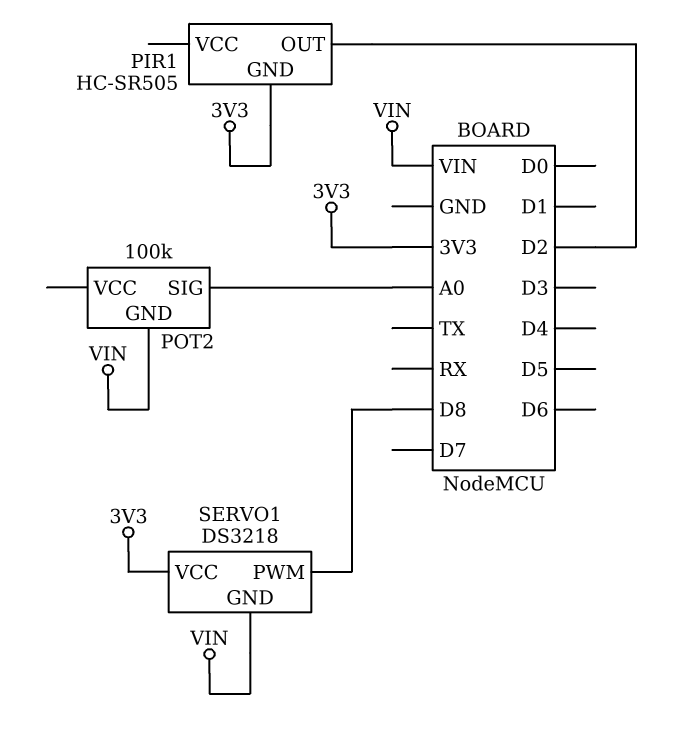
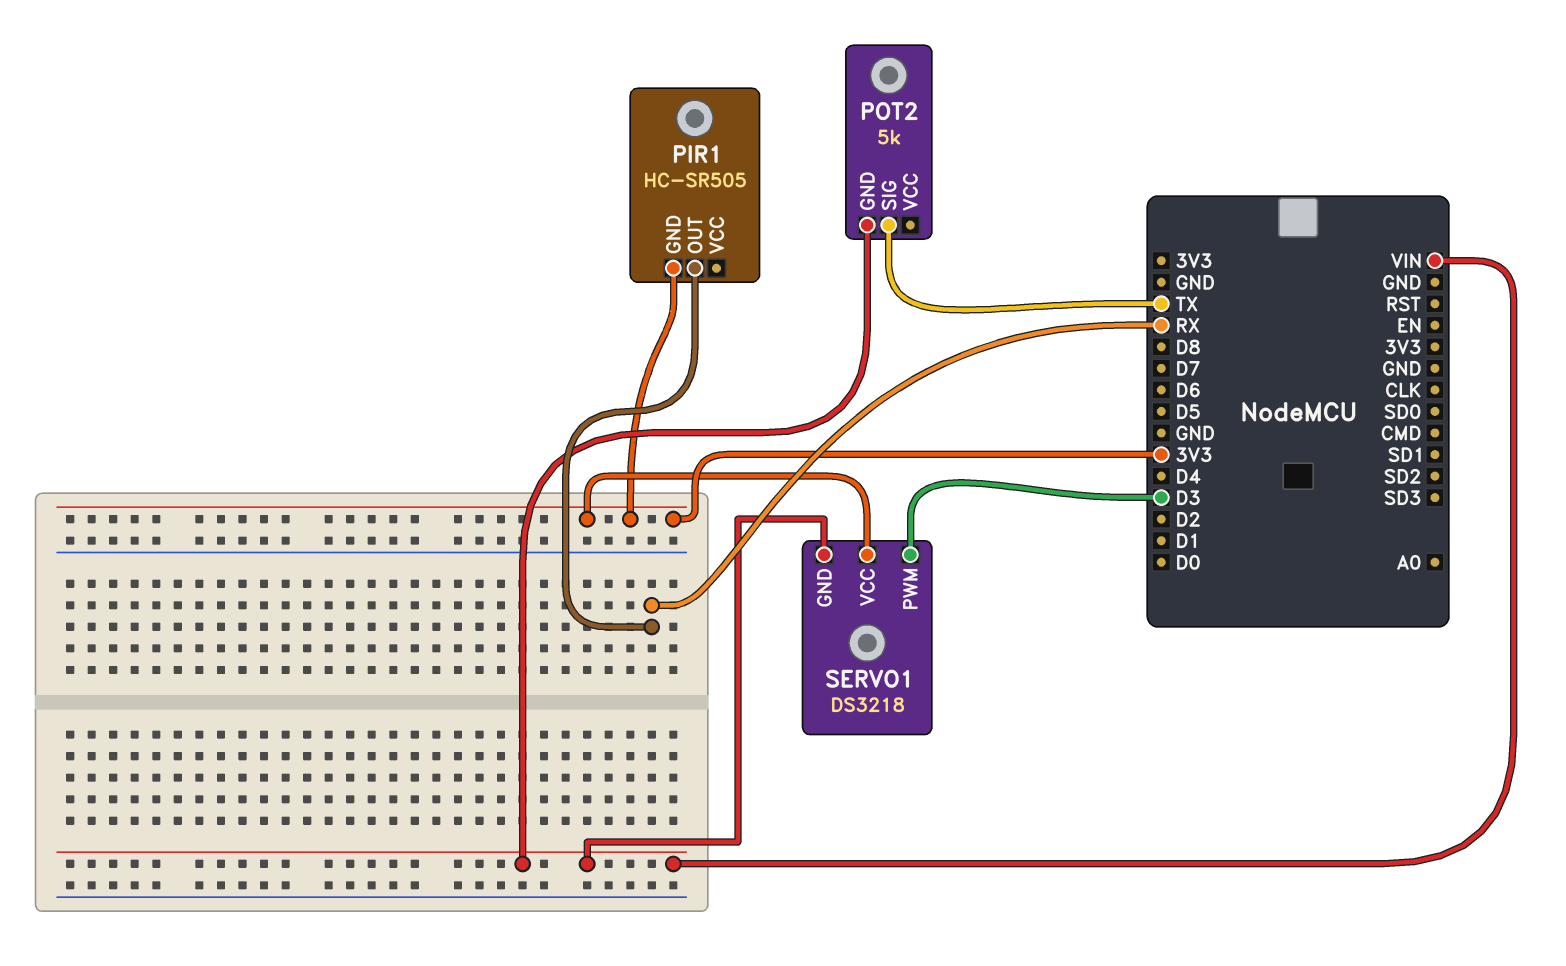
PIR1 pin OUT: D2 -> RX
POT2: 100k -> 5k
POT2 pin SIG: A0 -> TX
SERVO1 pin PWM: D8 -> D3

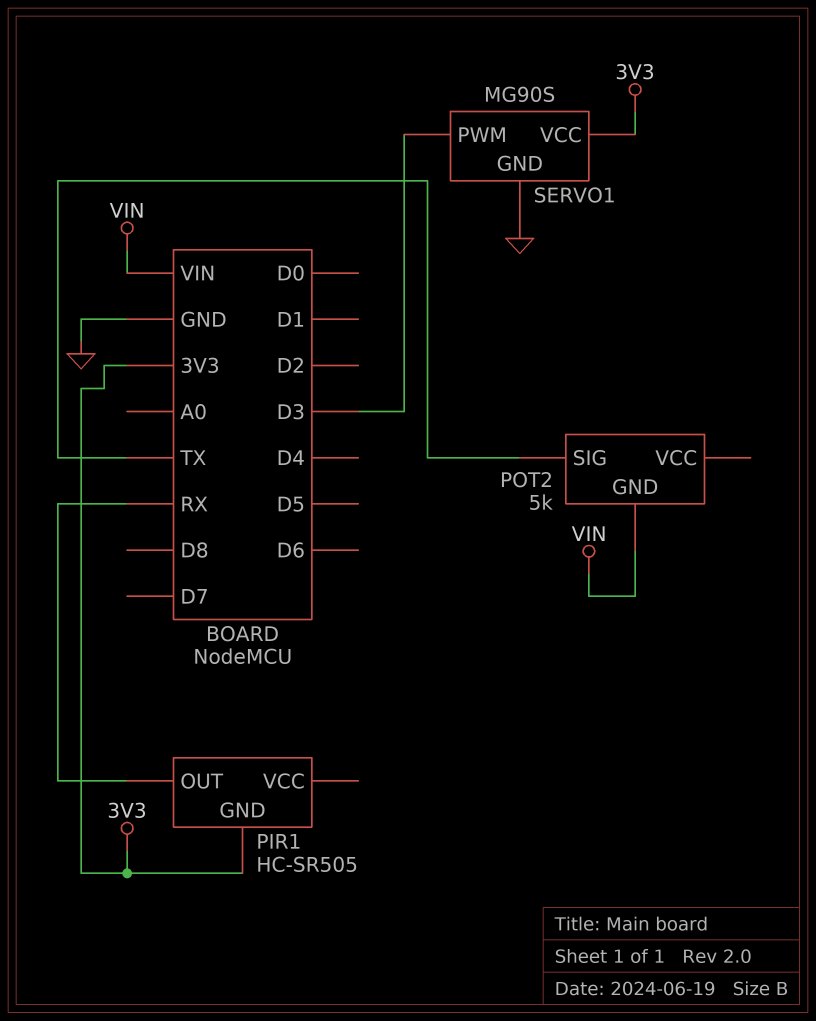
SERVO1: DS3218 -> MG90S
SERVO1 pin GND: VIN -> GND

